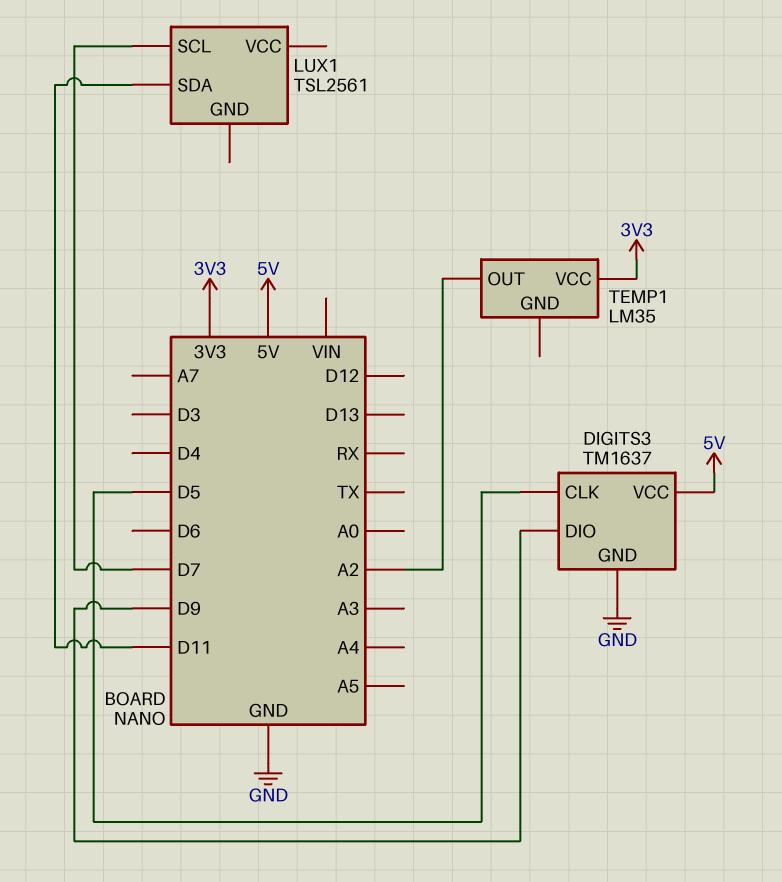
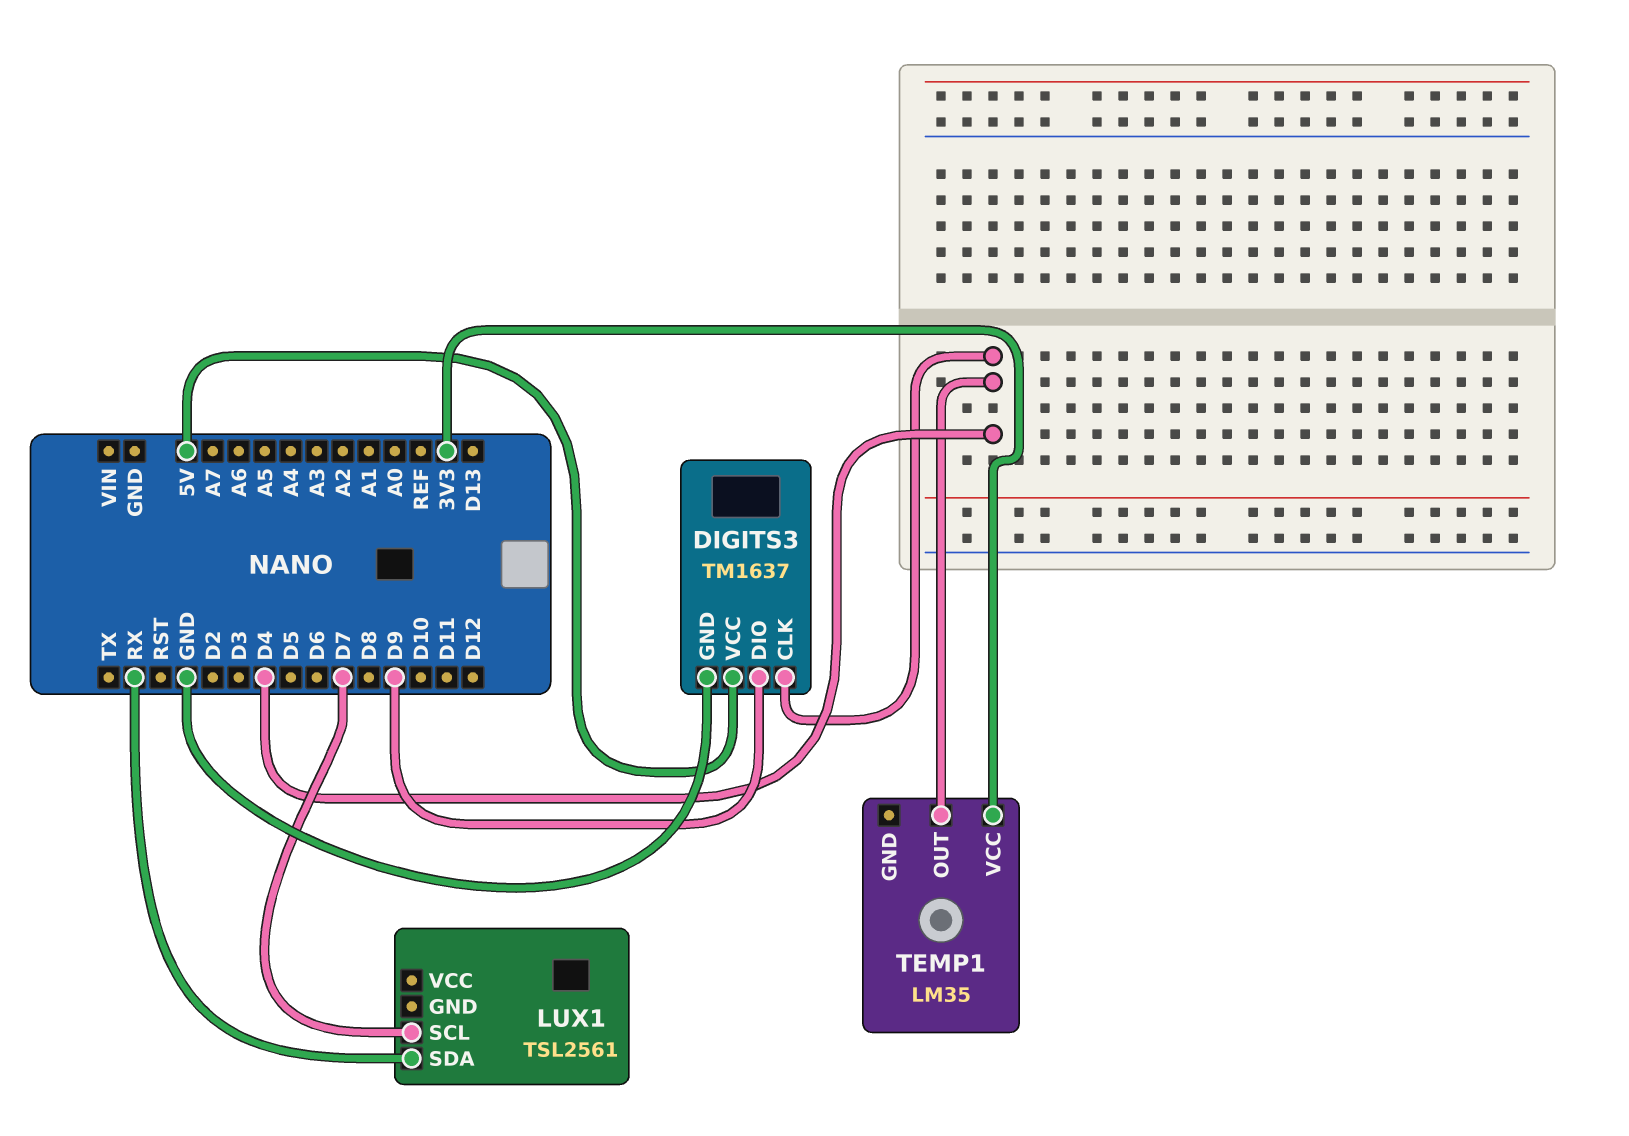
DIGITS3 pin CLK: D5 -> D4
LUX1 pin SDA: D11 -> RX
TEMP1 pin OUT: A2 -> D4

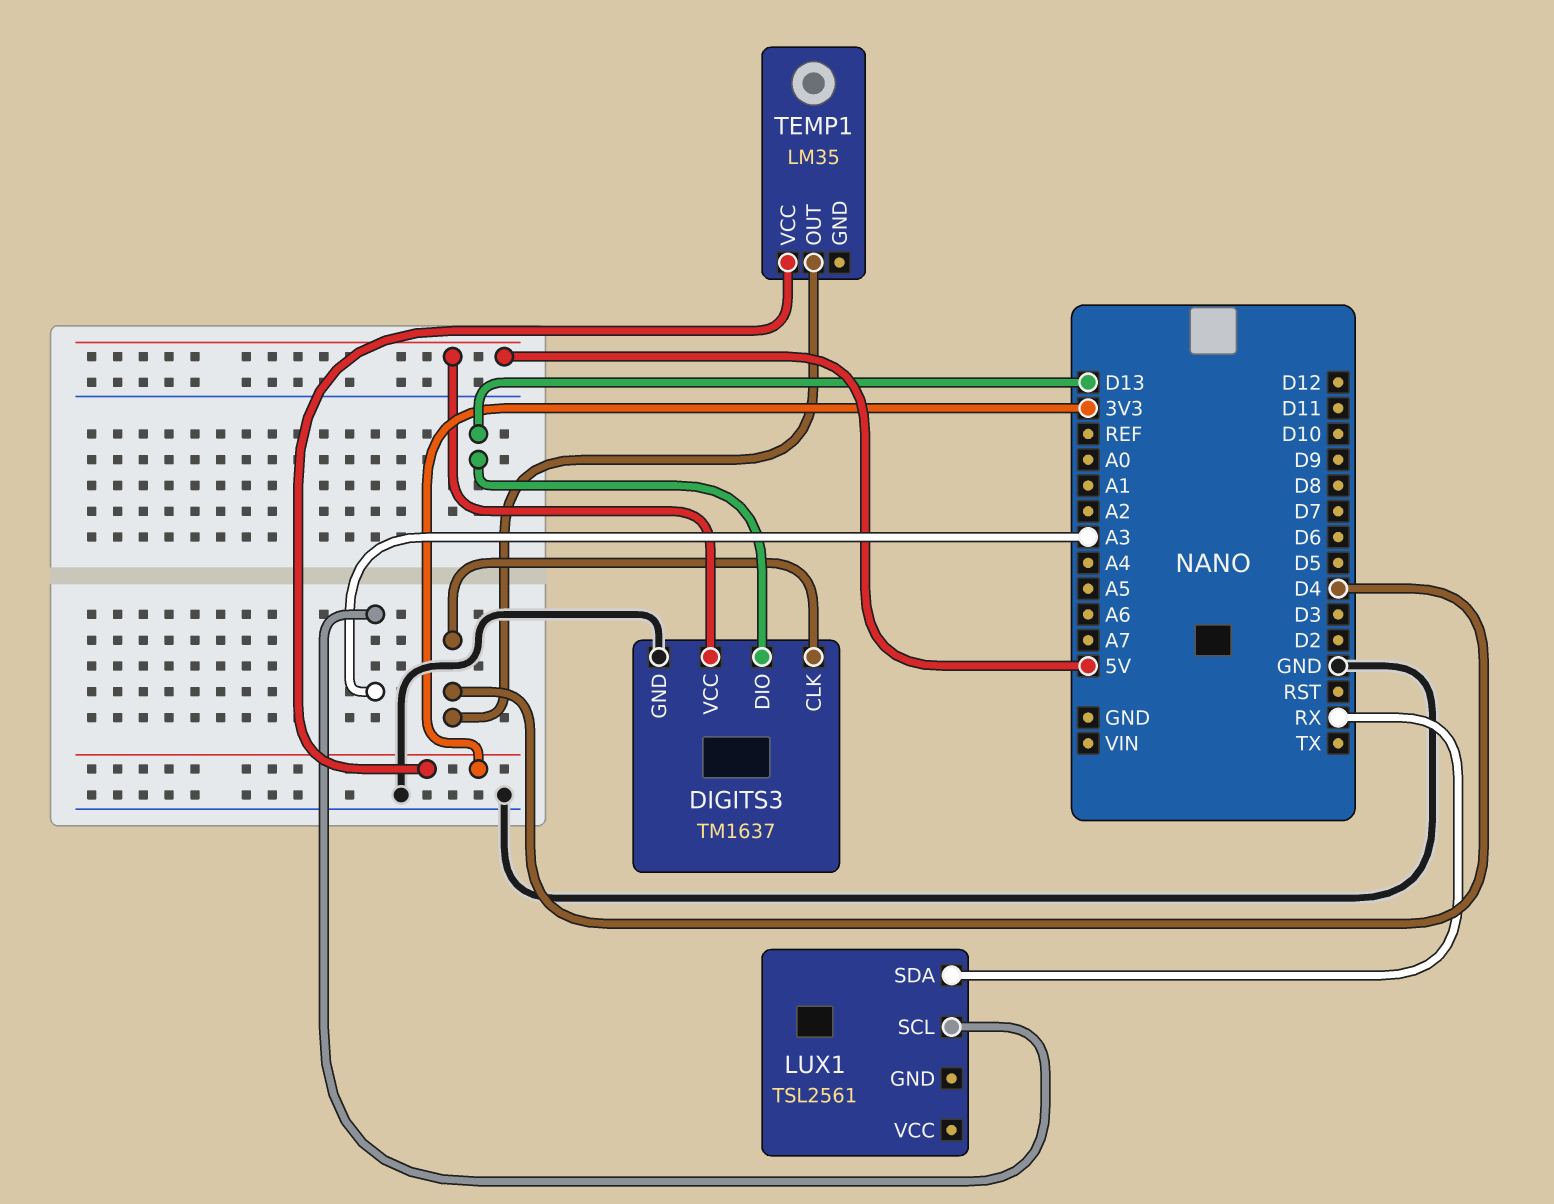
DIGITS3 pin DIO: D9 -> D13
LUX1 pin SCL: D7 -> A3

